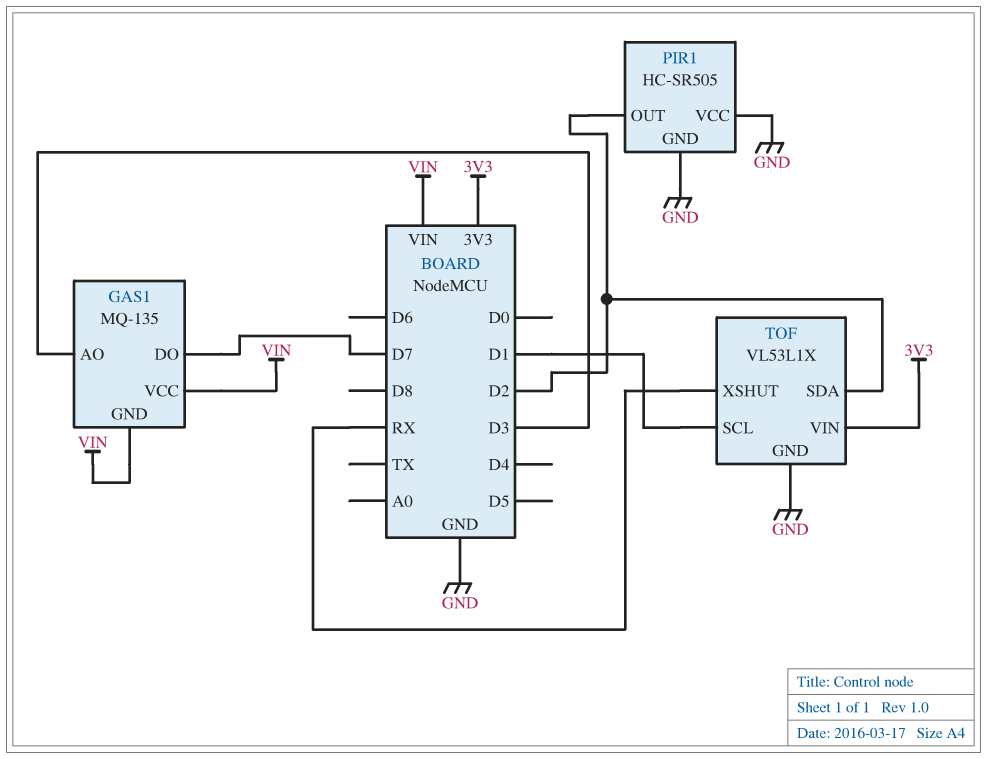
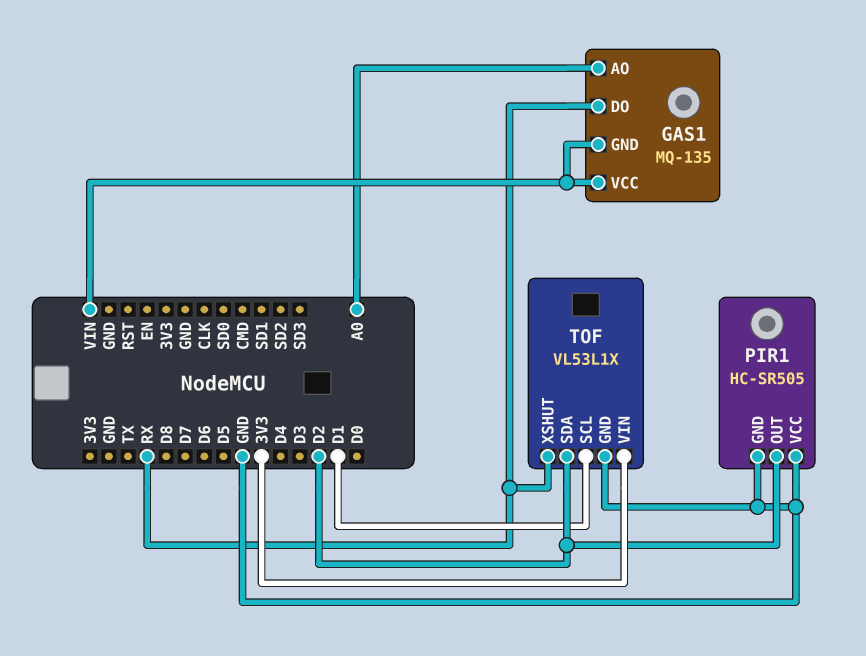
GAS1 pin AO: D3 -> A0
GAS1 pin DO: D7 -> RX

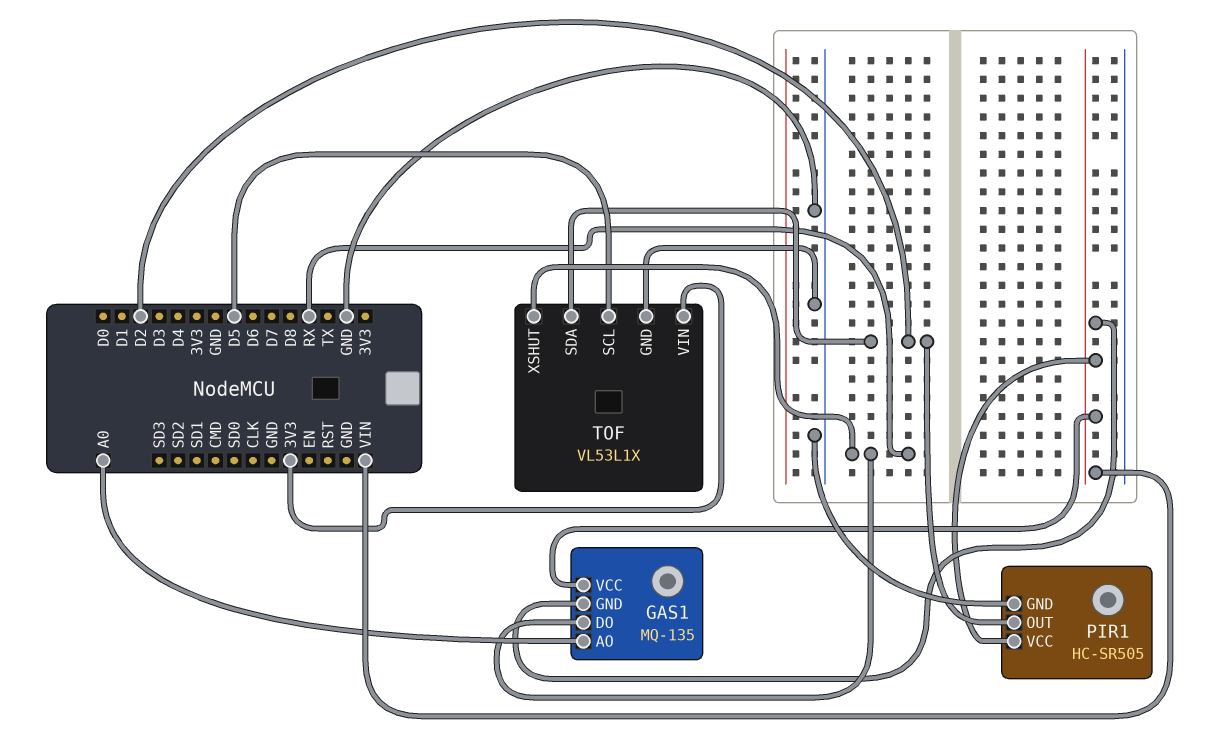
PIR1 pin VCC: GND -> VIN
TOF pin SCL: D1 -> D5

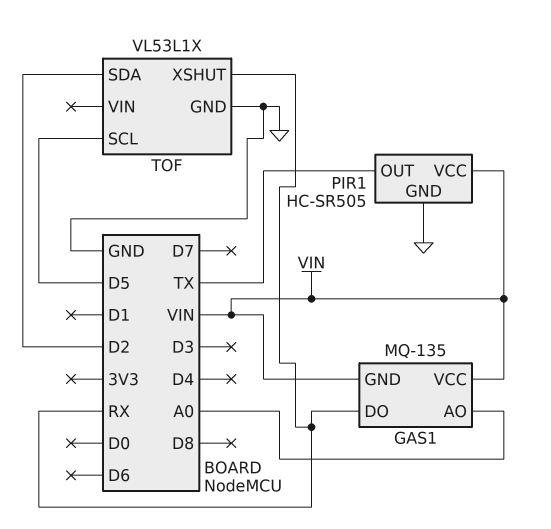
PIR1 pin OUT: D2 -> TX
TOF pin VIN: 3V3 -> none

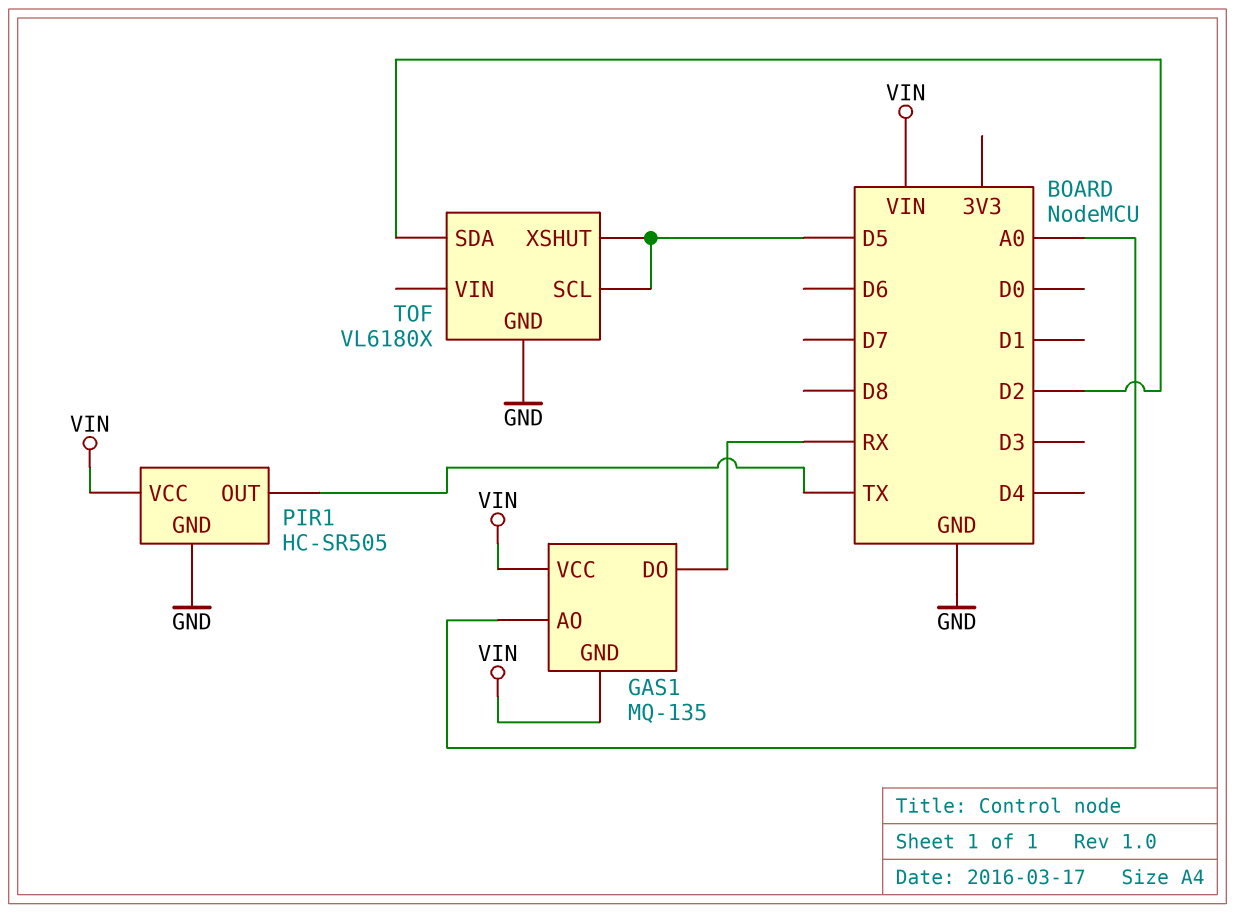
TOF: VL53L1X -> VL6180X
TOF pin XSHUT: RX -> D5

